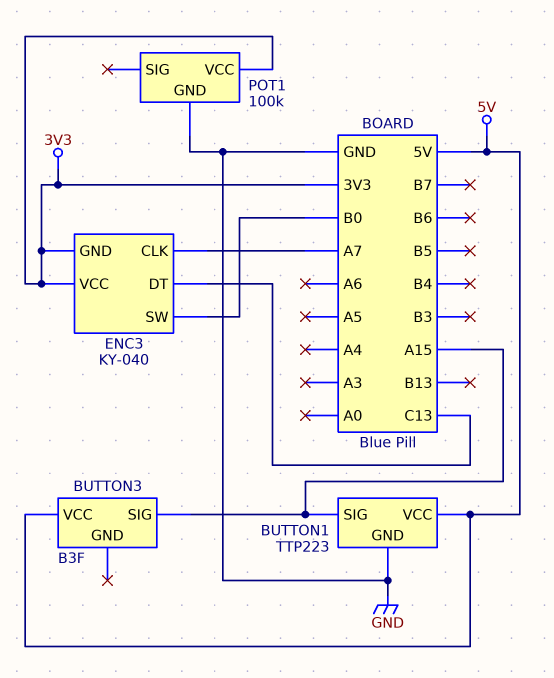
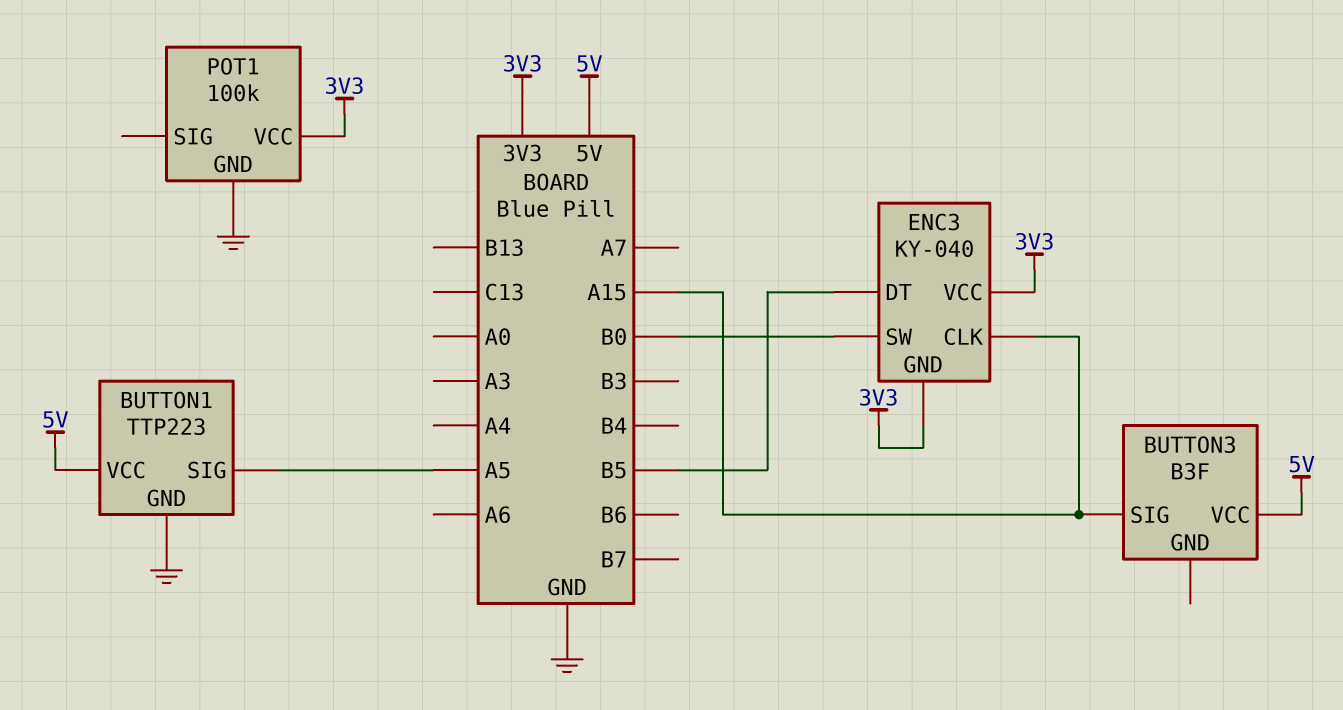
BUTTON1 pin SIG: A15 -> A5
ENC3 pin CLK: A7 -> A15
ENC3 pin DT: C13 -> B5

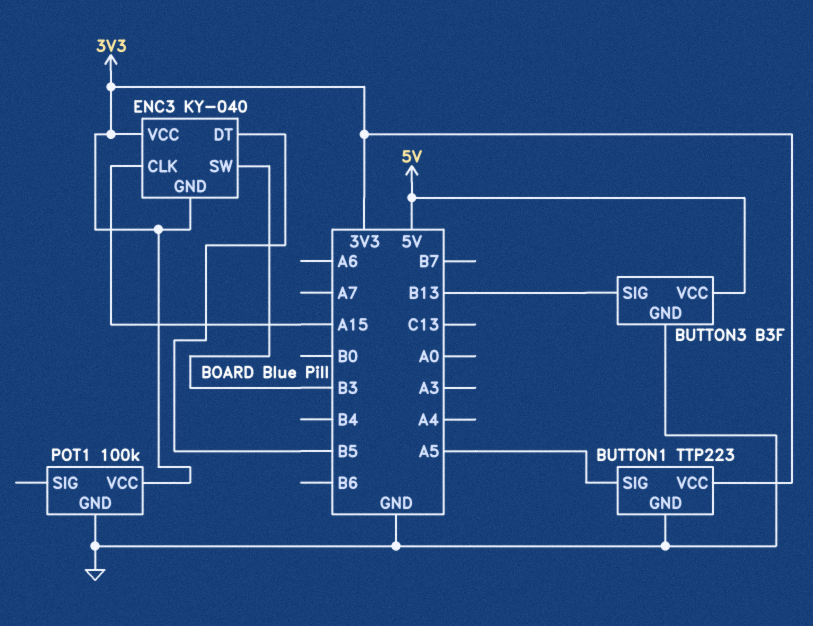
BUTTON1 pin VCC: 5V -> 3V3
BUTTON3 pin GND: none -> GND
BUTTON3 pin SIG: A15 -> B13
ENC3 pin SW: B0 -> B3

